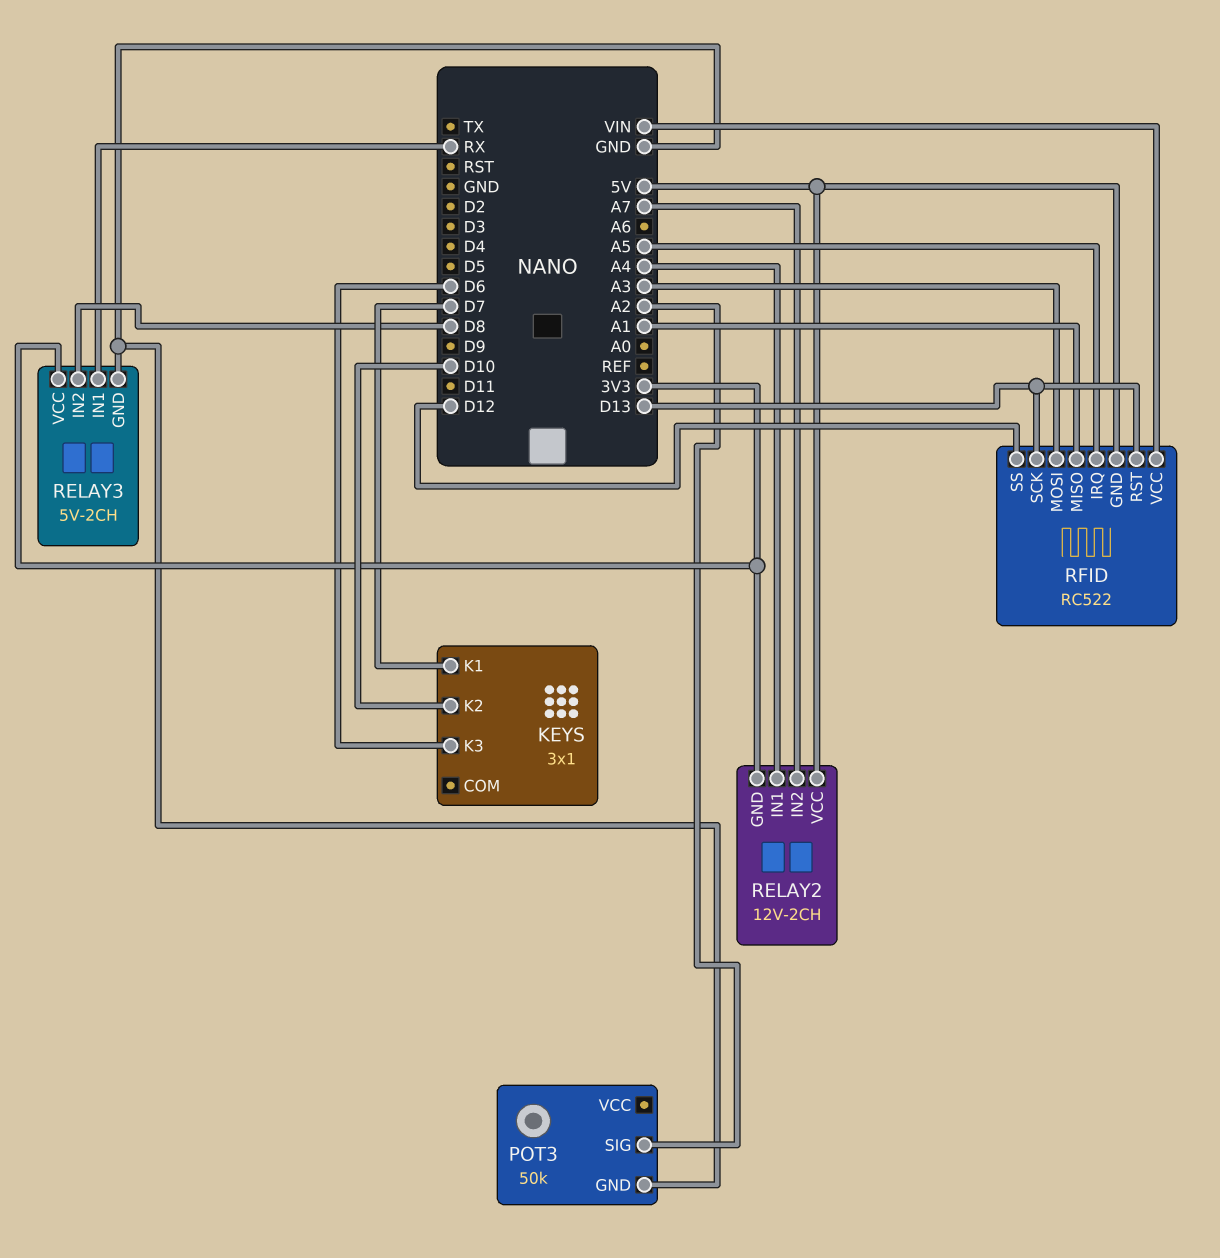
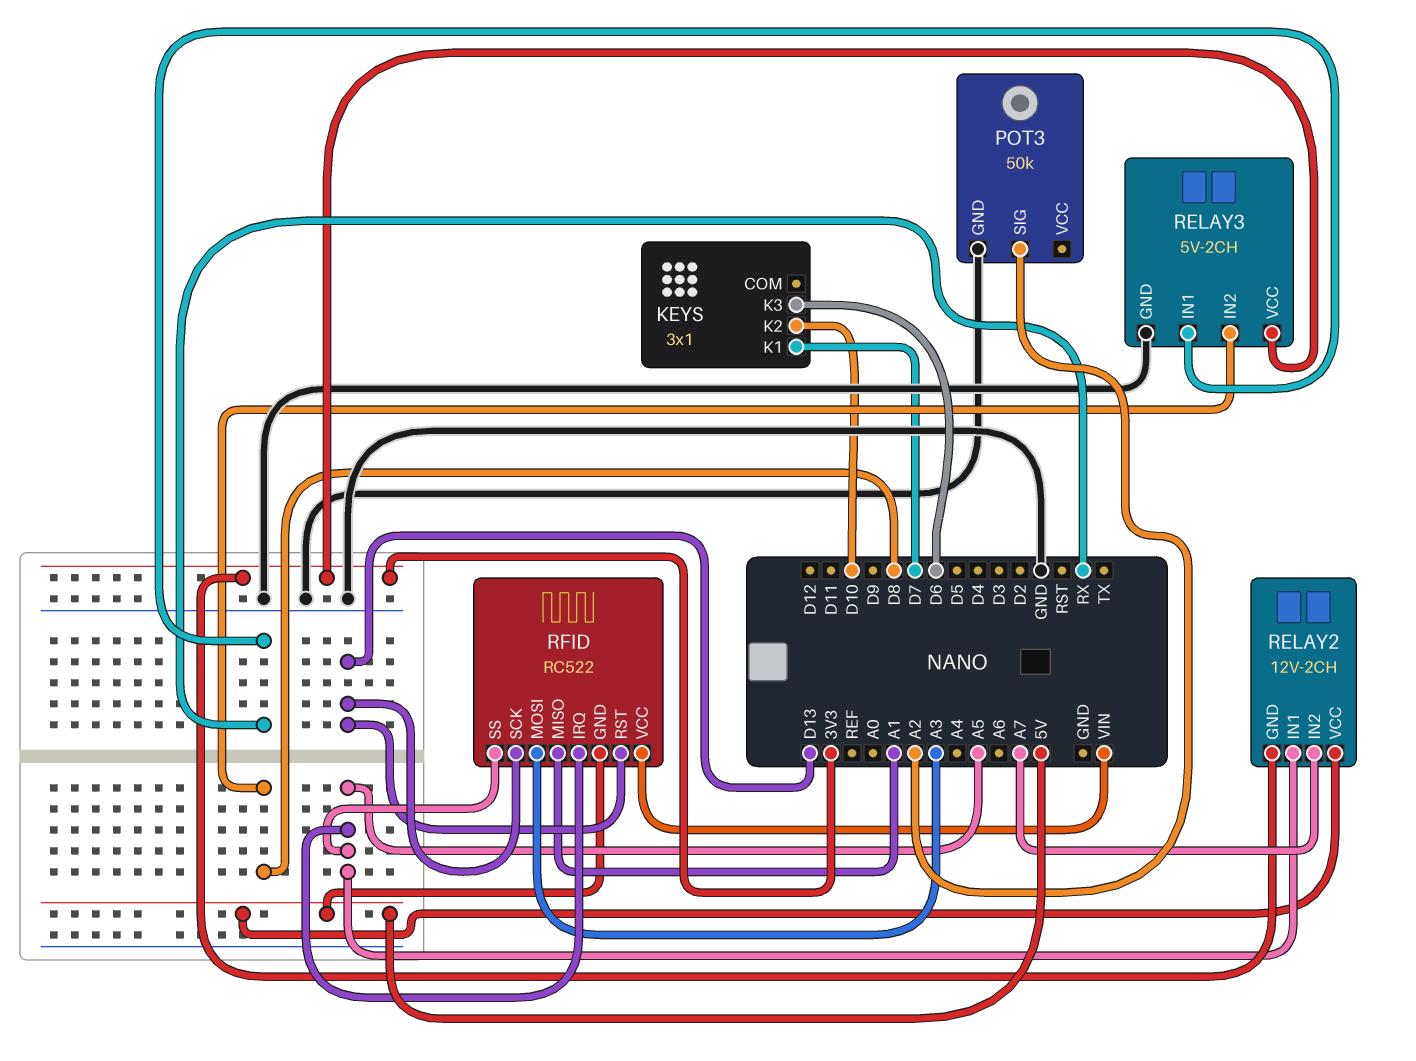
RELAY2 pin IN1: A4 -> A5
RFID pin SS: D12 -> A5

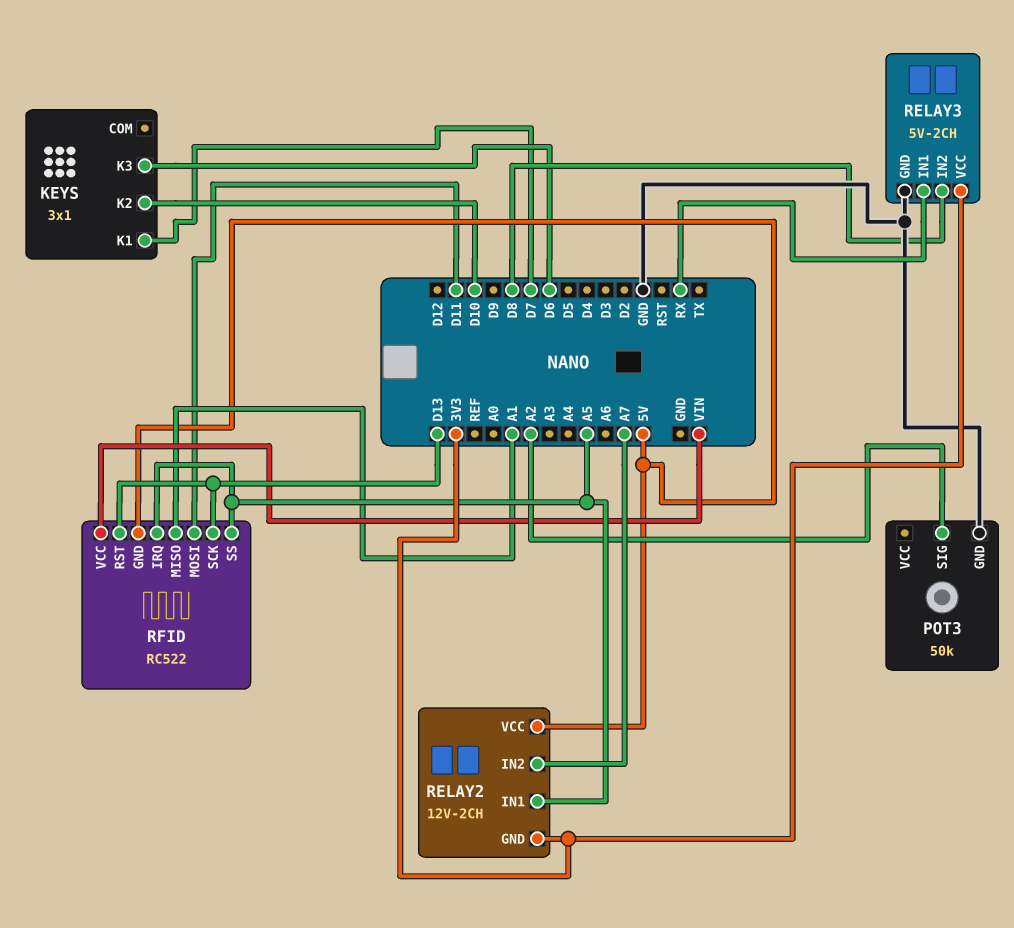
RFID pin MOSI: A3 -> D11

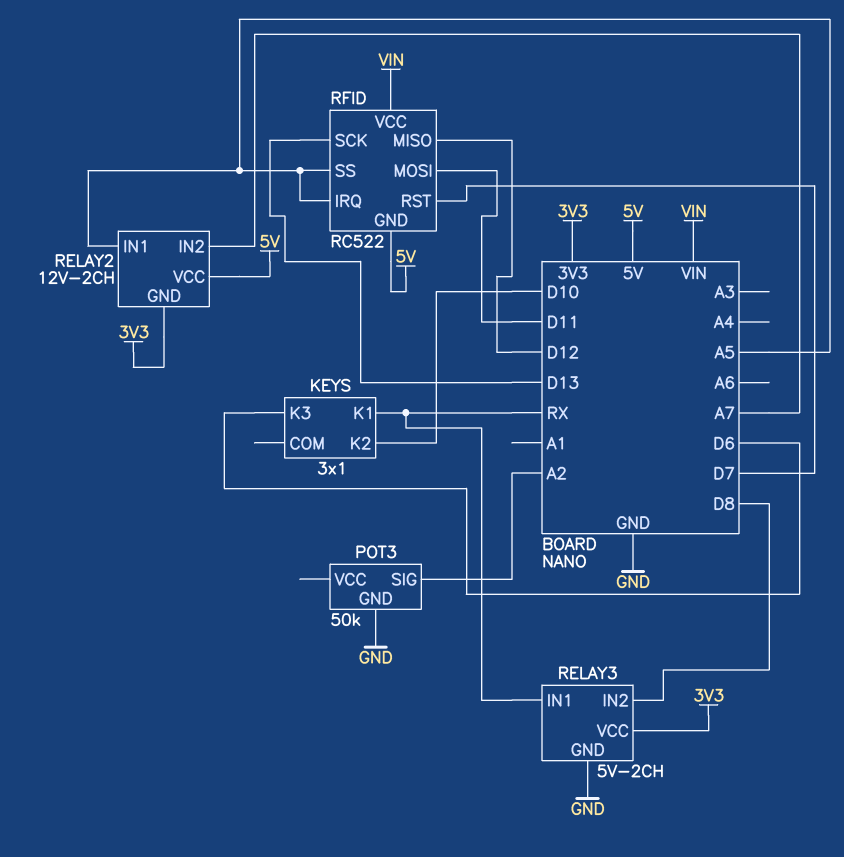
KEYS pin K1: D7 -> RX
RFID pin MISO: A1 -> D12
RFID pin RST: D13 -> D7

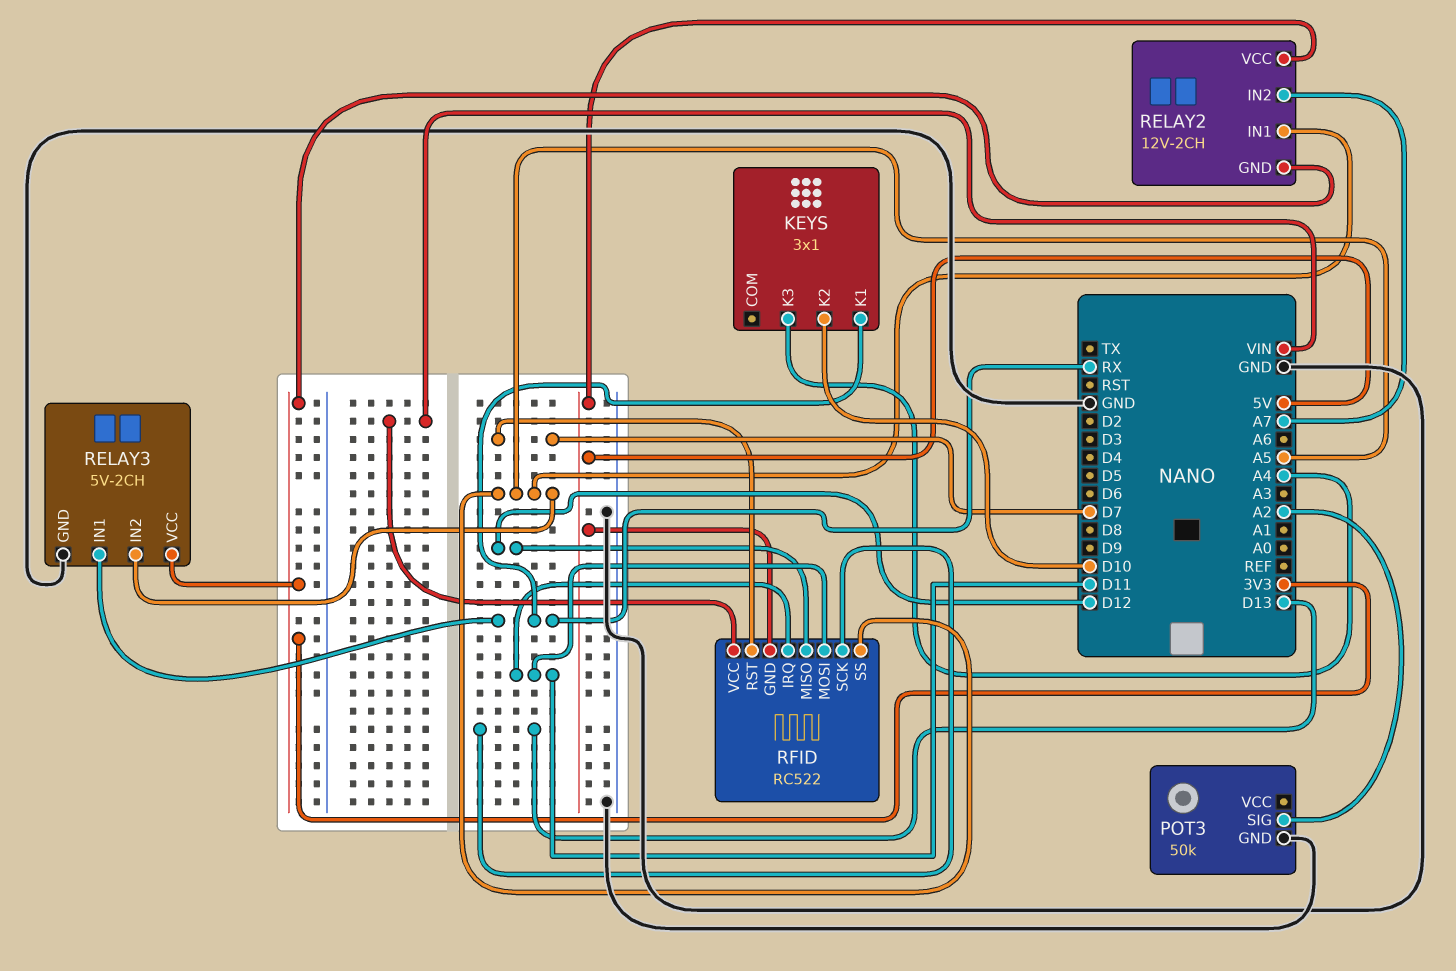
KEYS pin K3: D6 -> A4
RELAY3 pin IN2: D8 -> A5
RFID pin IRQ: A5 -> D11

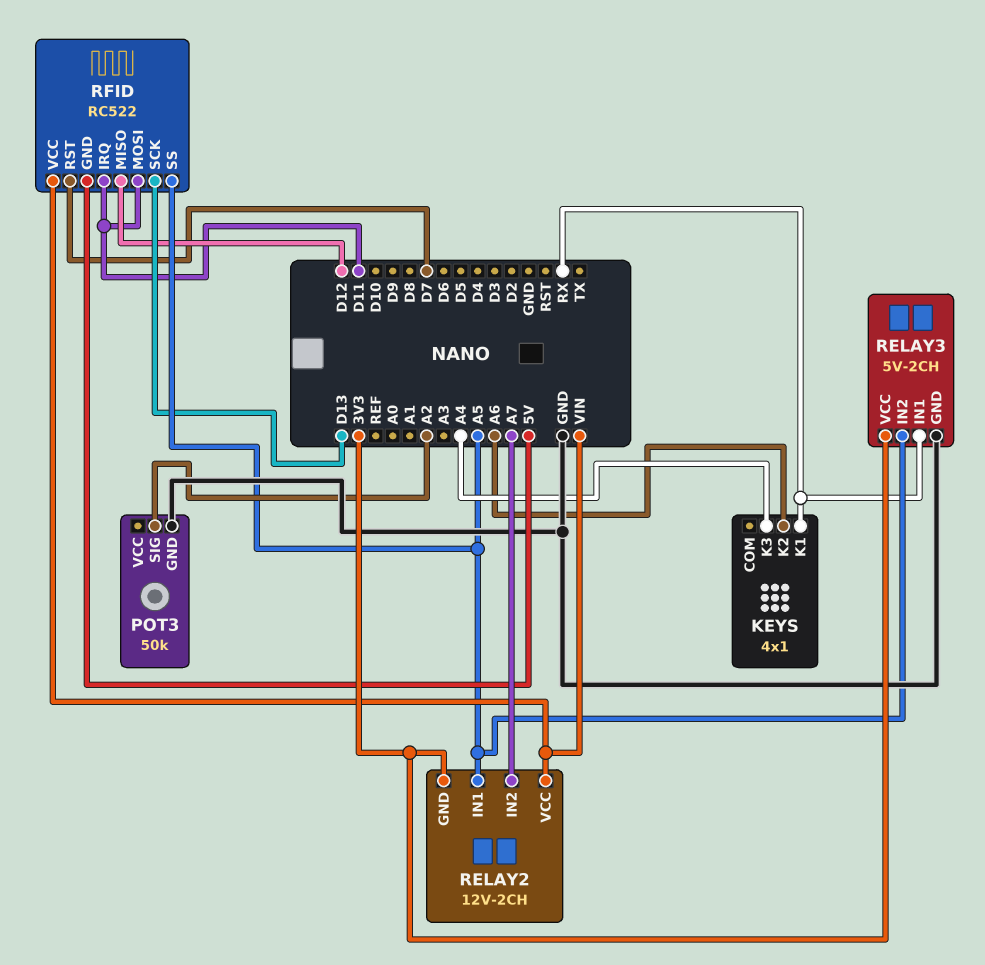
KEYS: 3x1 -> 4x1
KEYS pin K2: D10 -> A6
RELAY2 pin VCC: 5V -> VIN

